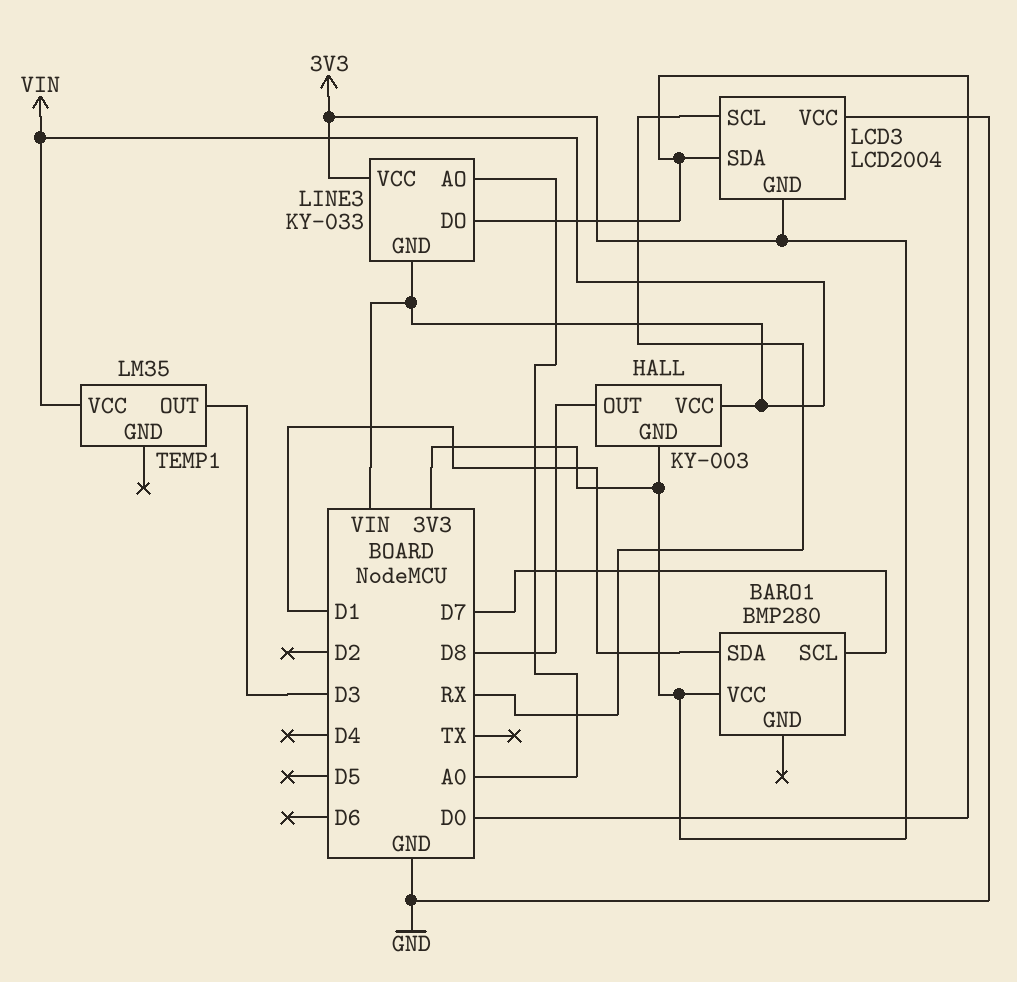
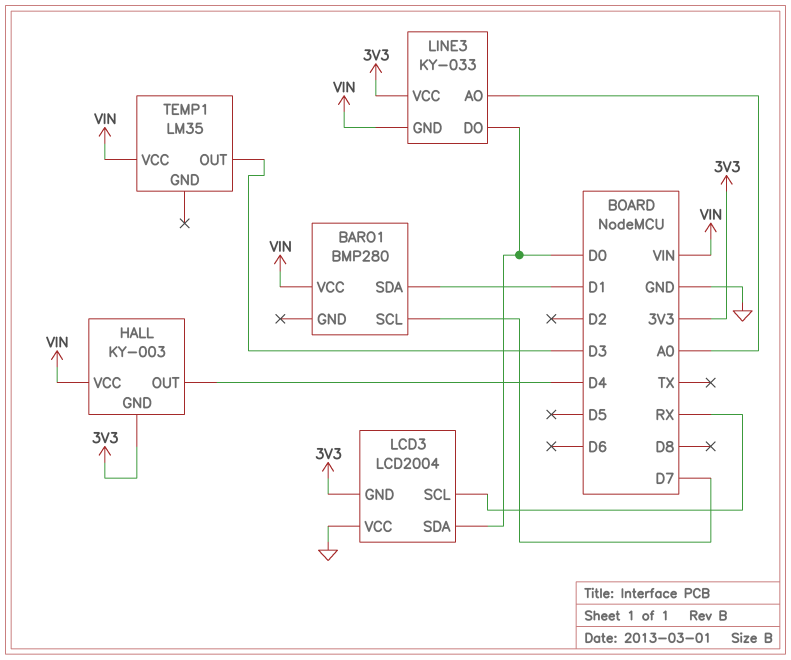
BARO1 pin VCC: 3V3 -> VIN
HALL pin OUT: D8 -> D4

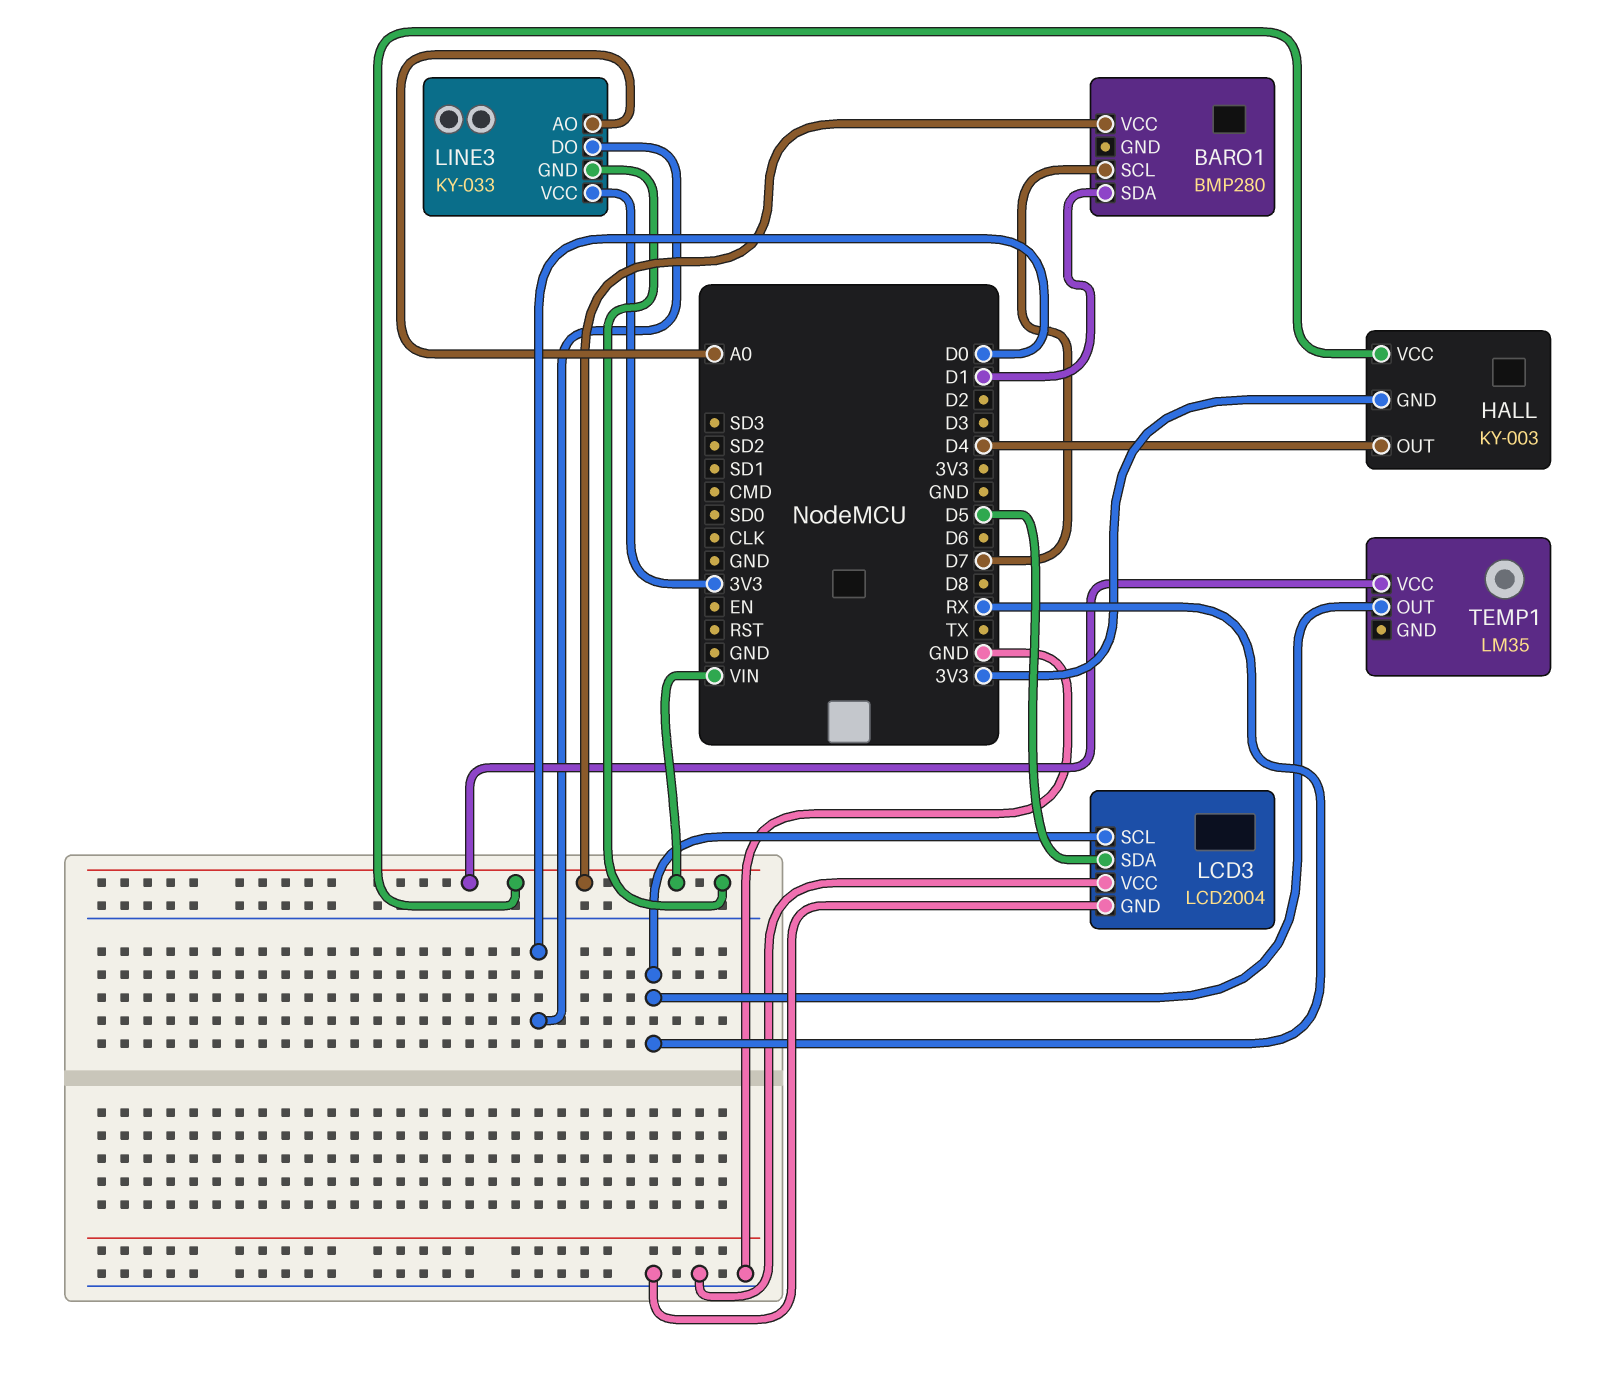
LCD3 pin GND: 3V3 -> GND
LCD3 pin SDA: D0 -> D5
TEMP1 pin OUT: D3 -> RX

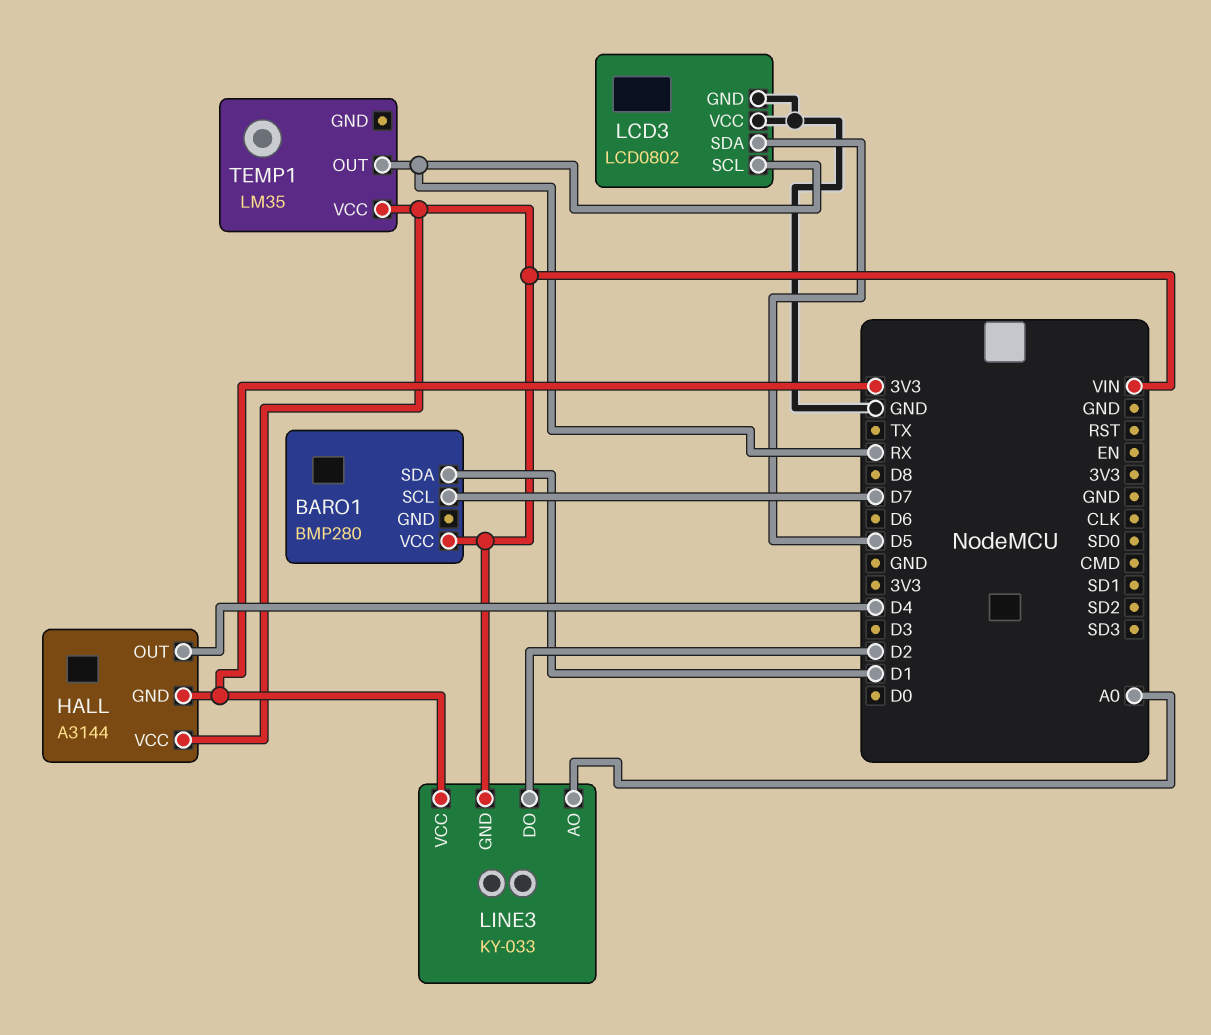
HALL: KY-003 -> A3144
LCD3: LCD2004 -> LCD0802
LINE3 pin DO: D0 -> D2

